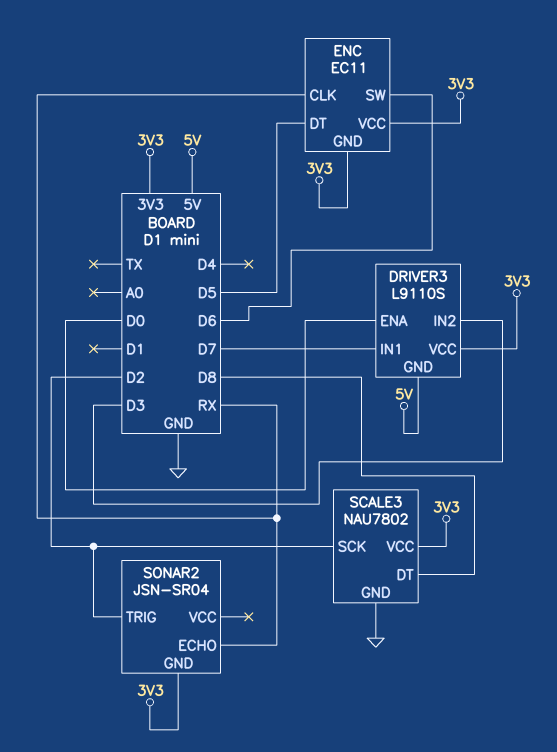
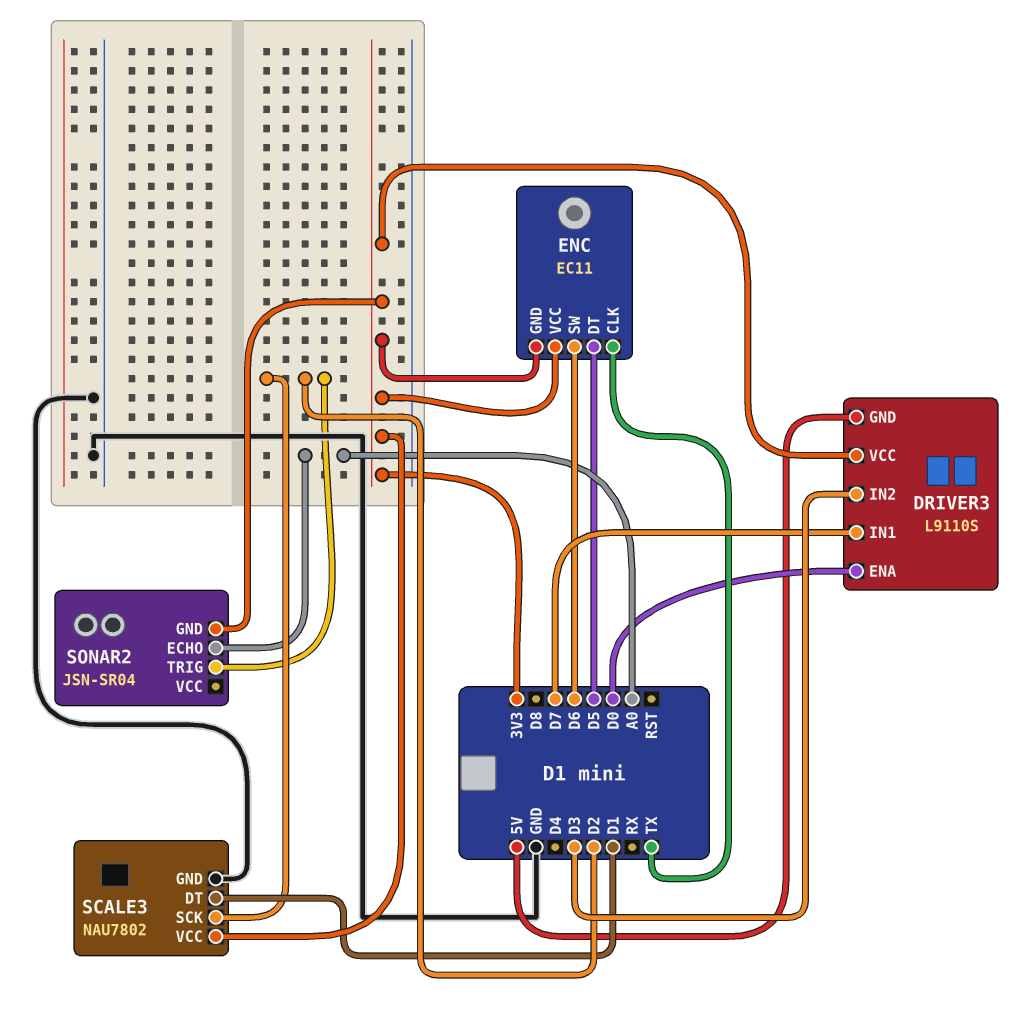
ENC pin CLK: RX -> TX
SCALE3 pin DT: D8 -> D1
SONAR2 pin ECHO: RX -> A0

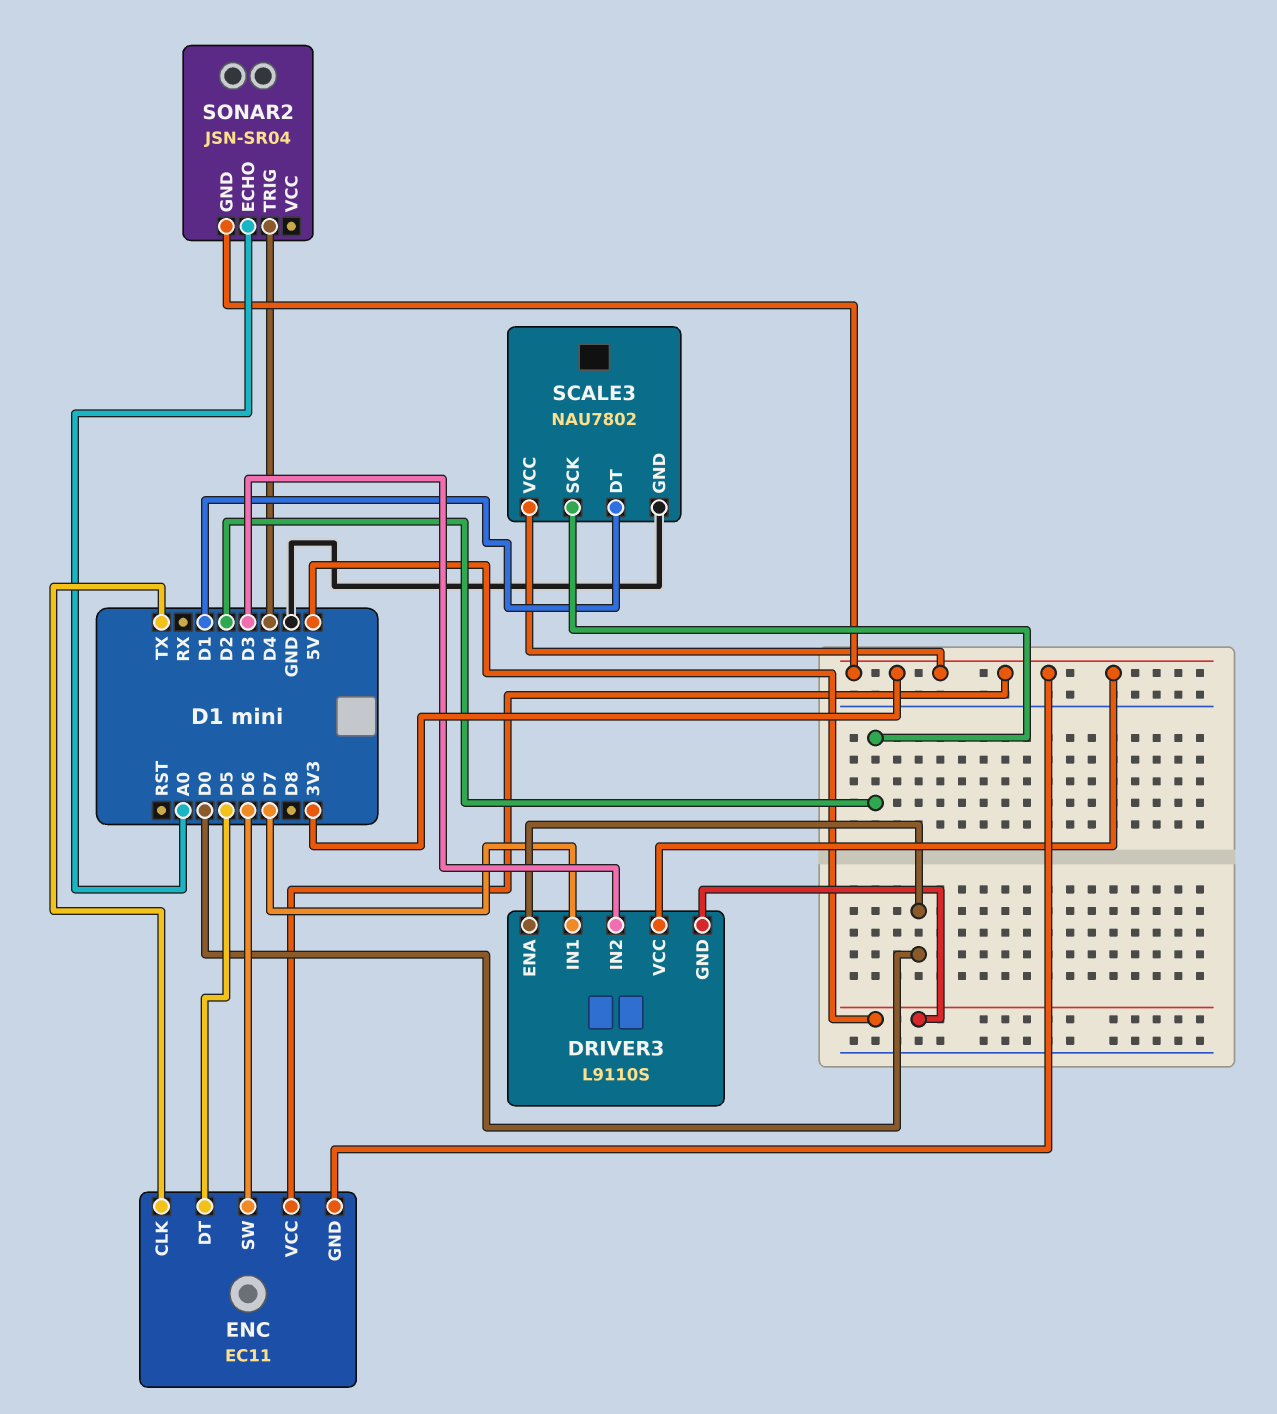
SONAR2 pin TRIG: D2 -> D4

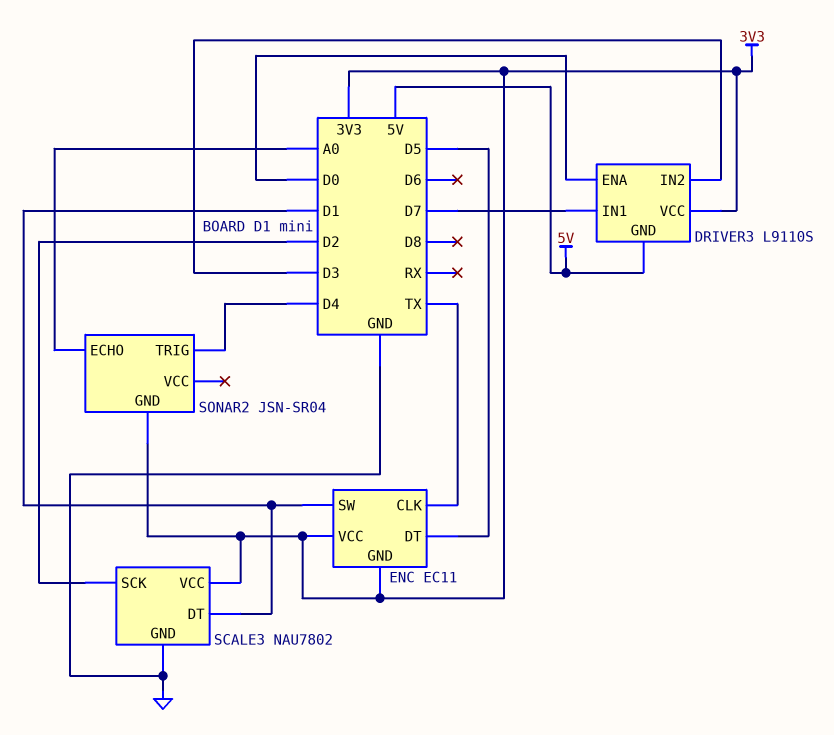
ENC pin SW: D6 -> D1

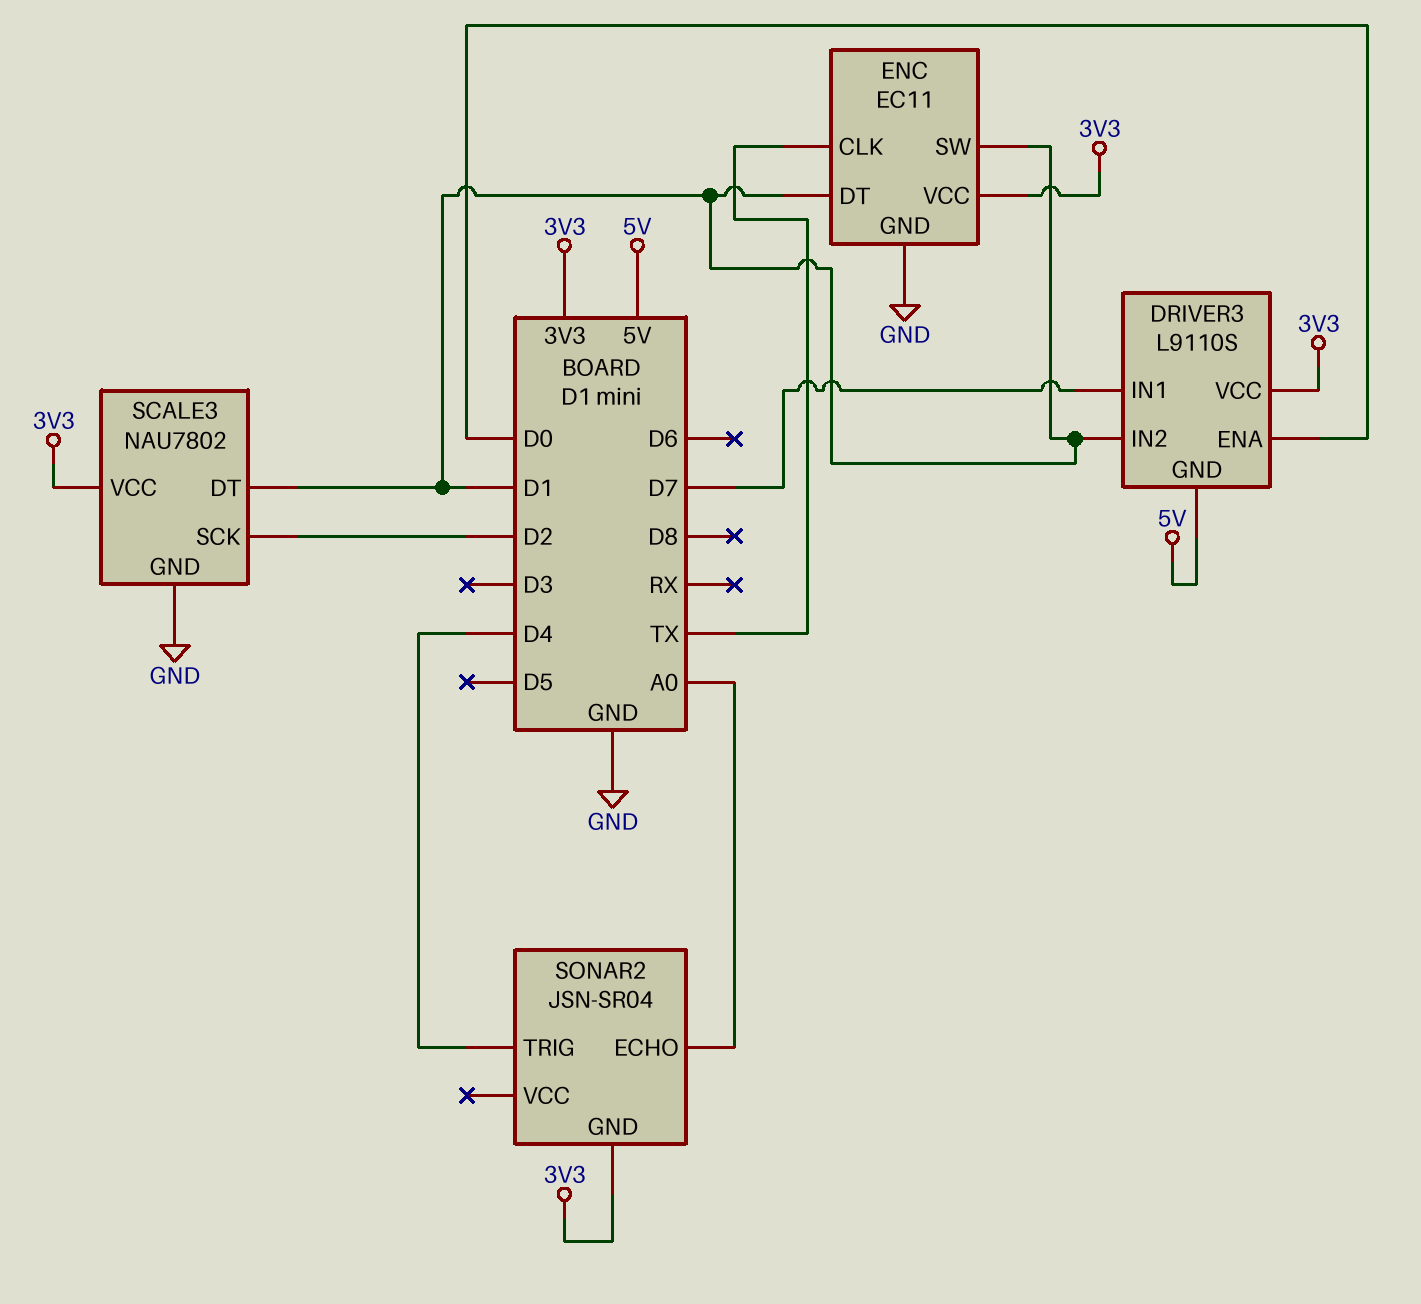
DRIVER3 pin IN2: D3 -> D1
ENC pin DT: D5 -> D1
ENC pin GND: 3V3 -> GND

